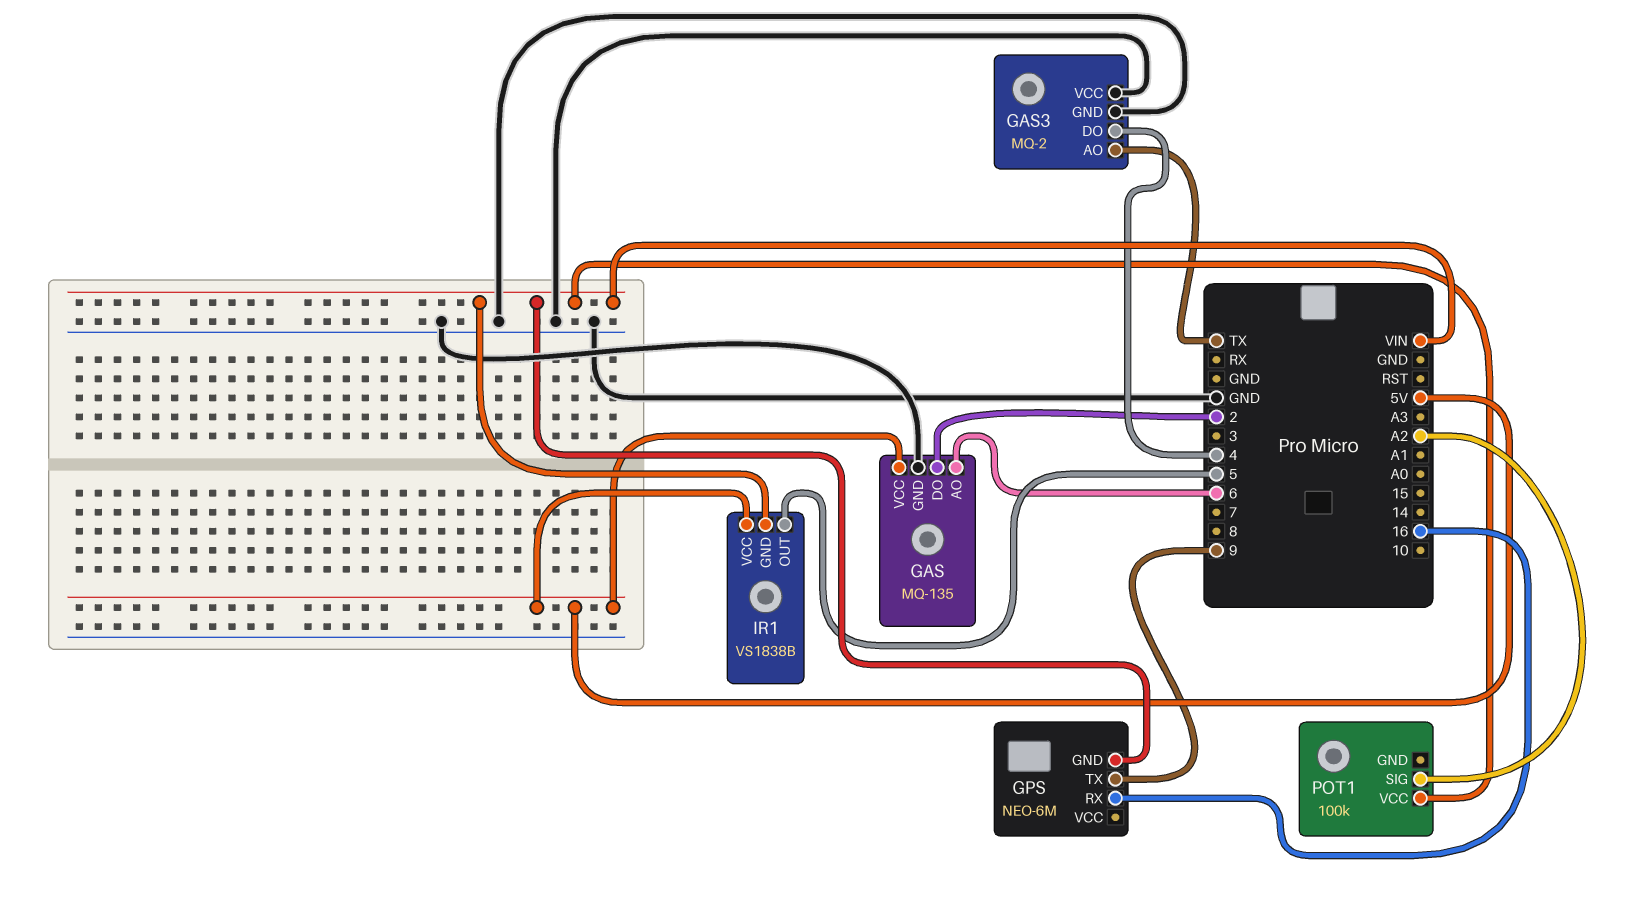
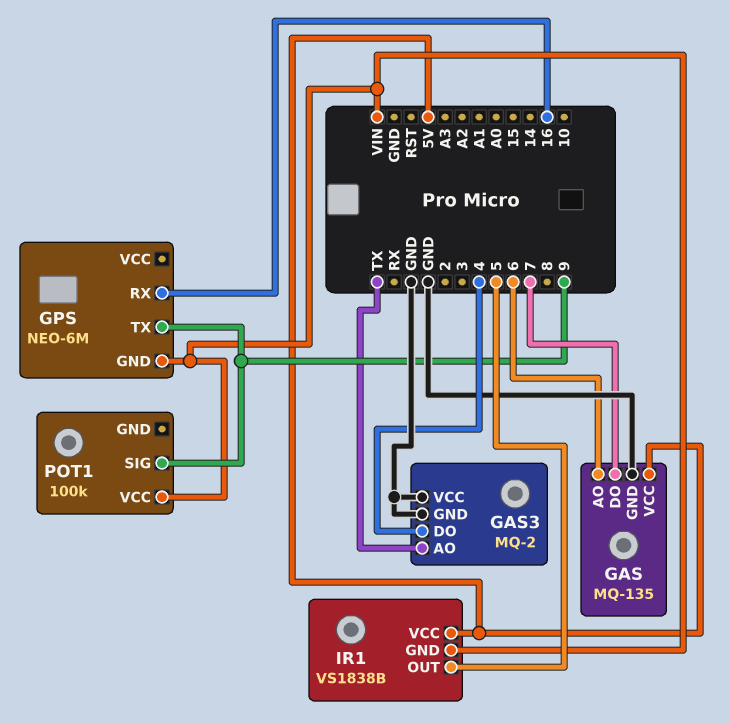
GAS pin DO: 2 -> 7
POT1 pin SIG: A2 -> 9

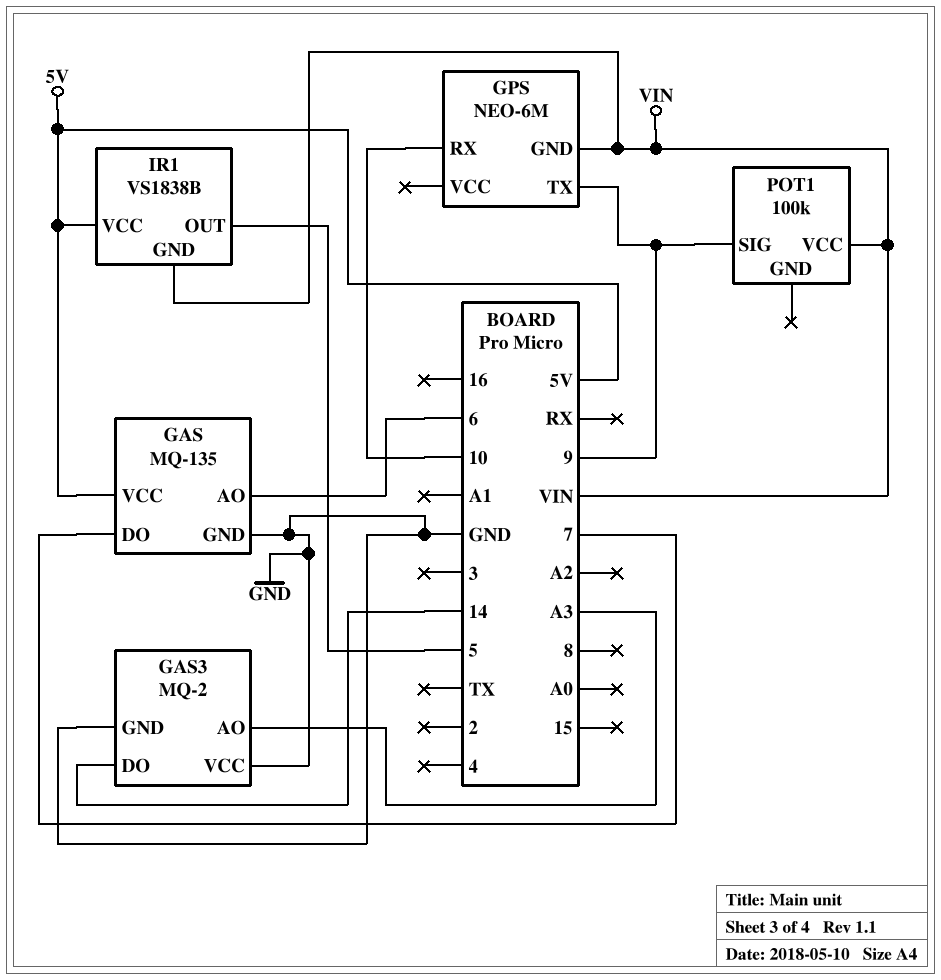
GAS3 pin AO: TX -> A3
GAS3 pin DO: 4 -> 14
GPS pin RX: 16 -> 10

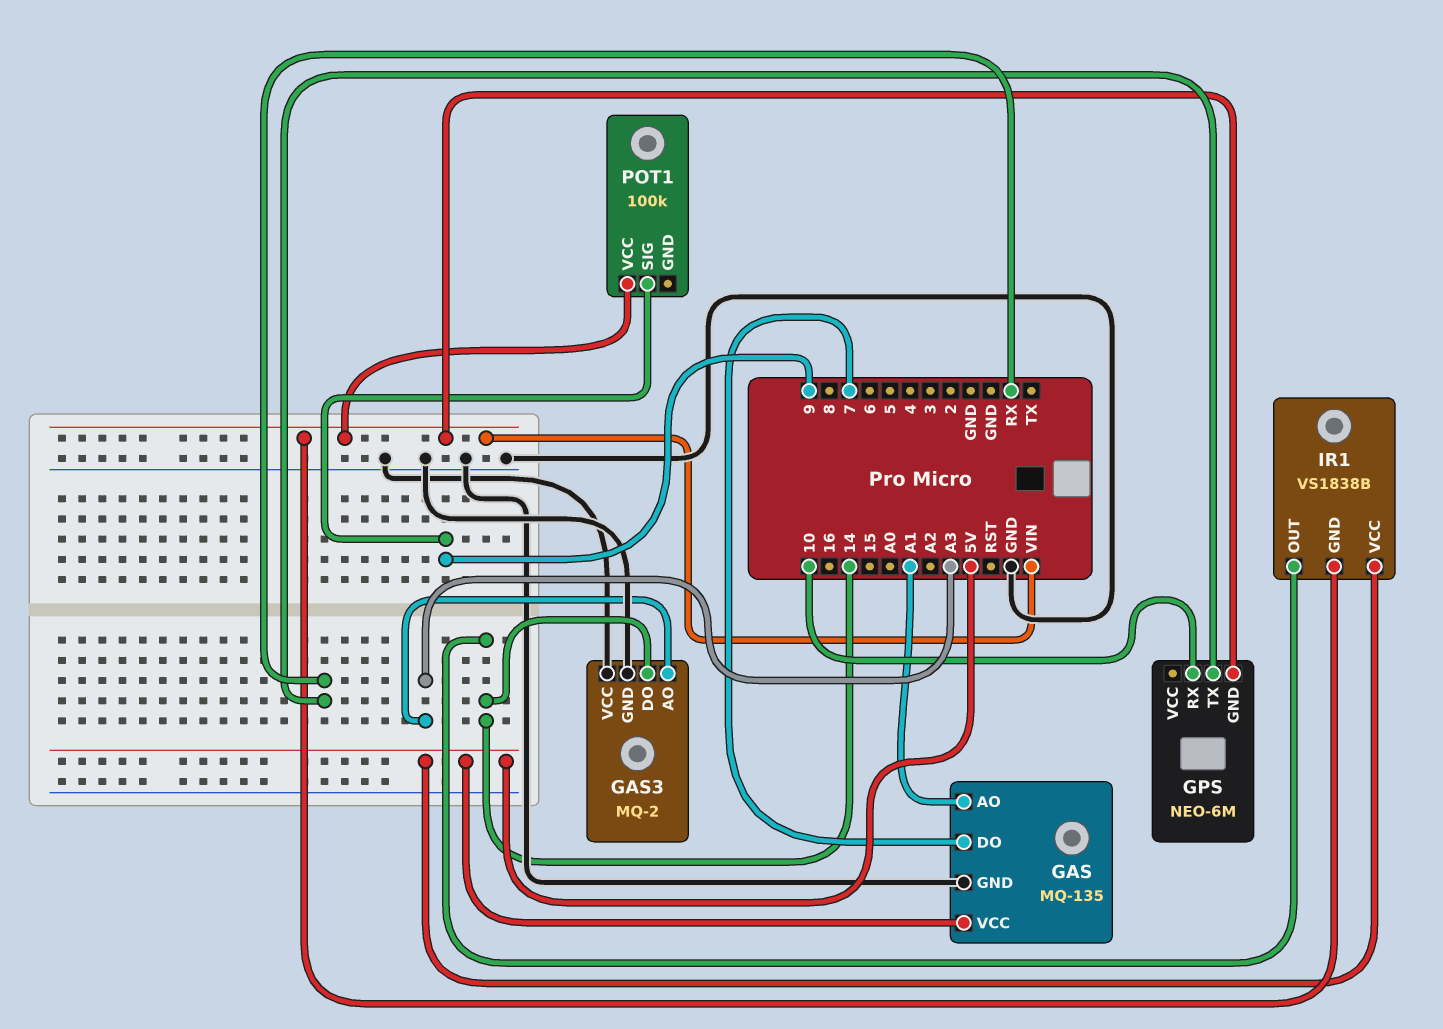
GAS pin AO: 6 -> A1
GPS pin TX: 9 -> RX
IR1 pin OUT: 5 -> 14

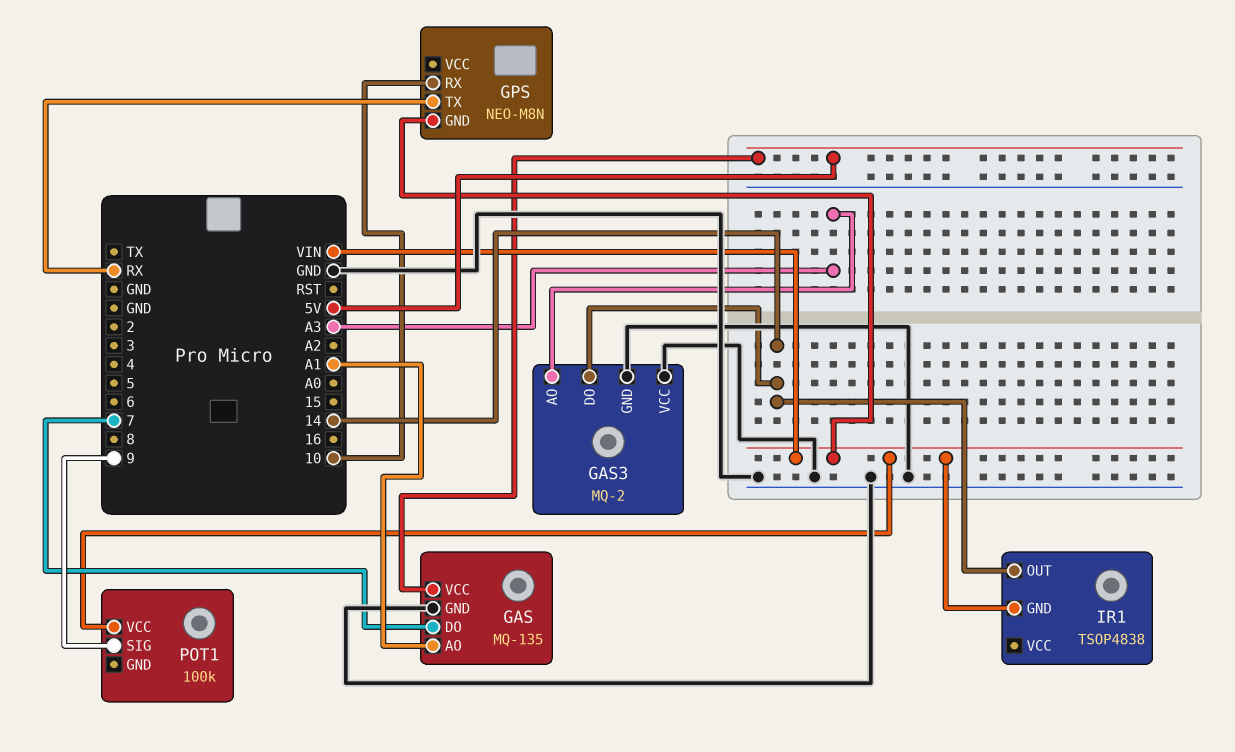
GPS: NEO-6M -> NEO-M8N
IR1: VS1838B -> TSOP4838
IR1 pin VCC: 5V -> none

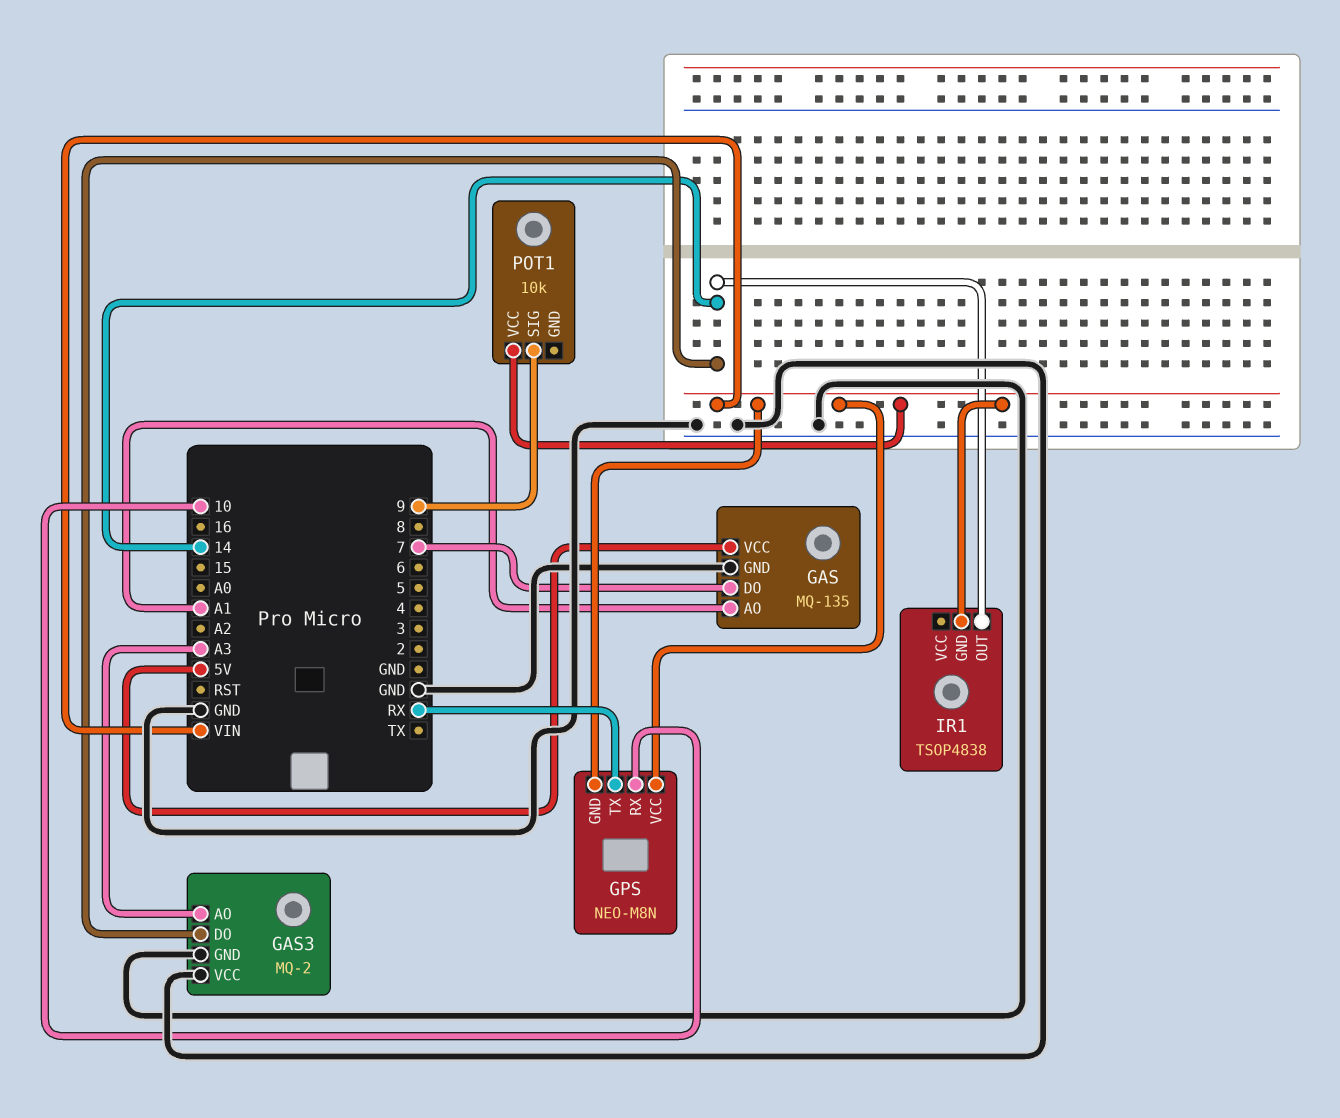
GPS pin VCC: none -> VIN
POT1: 100k -> 10k

